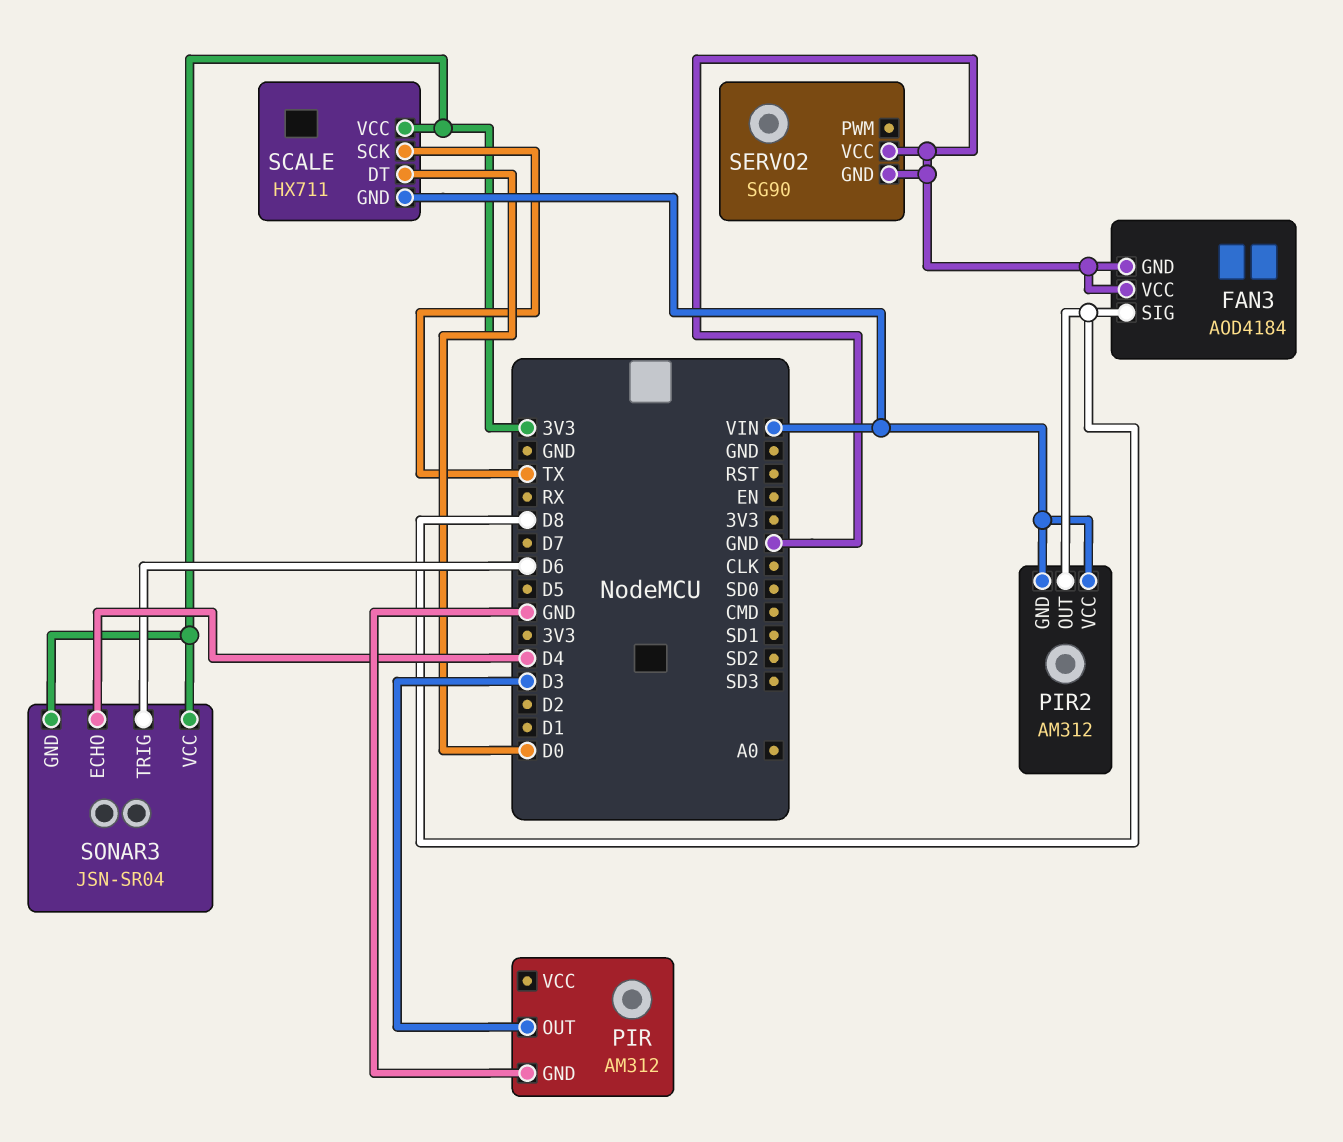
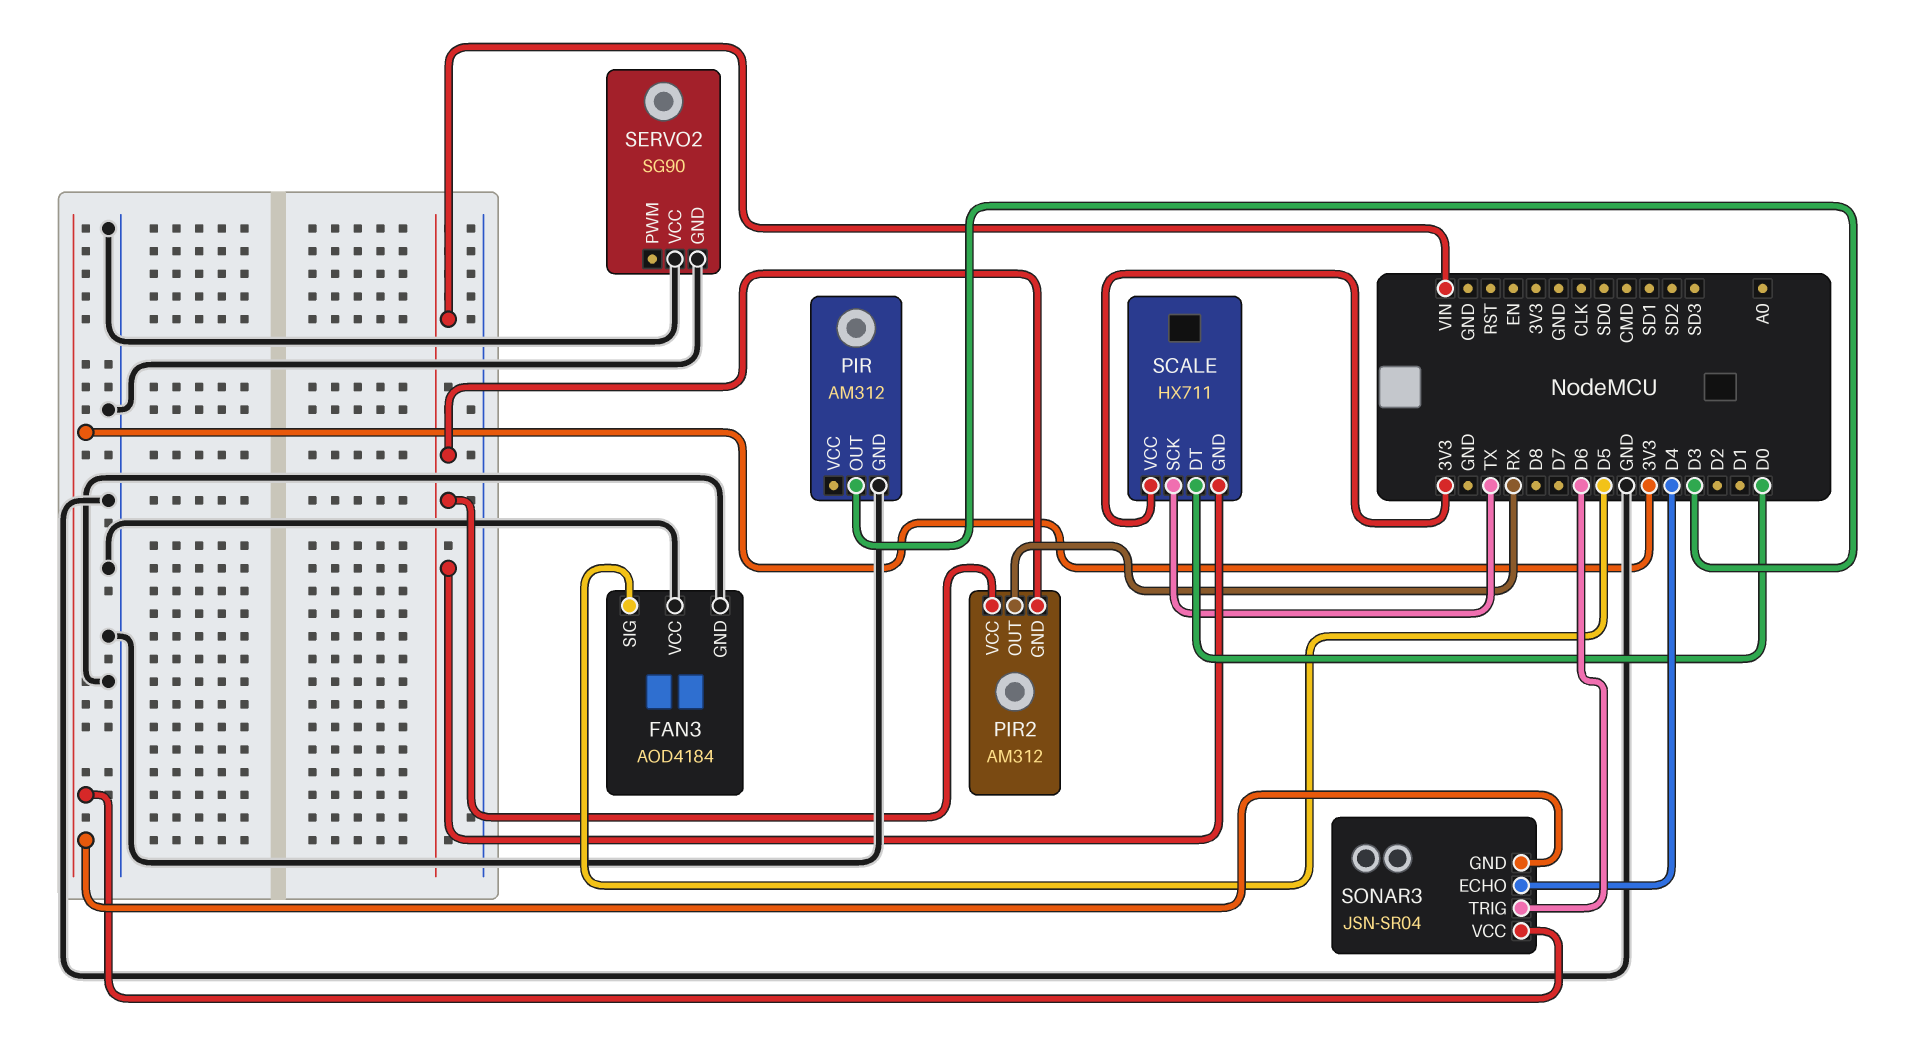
FAN3 pin SIG: D8 -> D5
PIR2 pin OUT: D8 -> RX

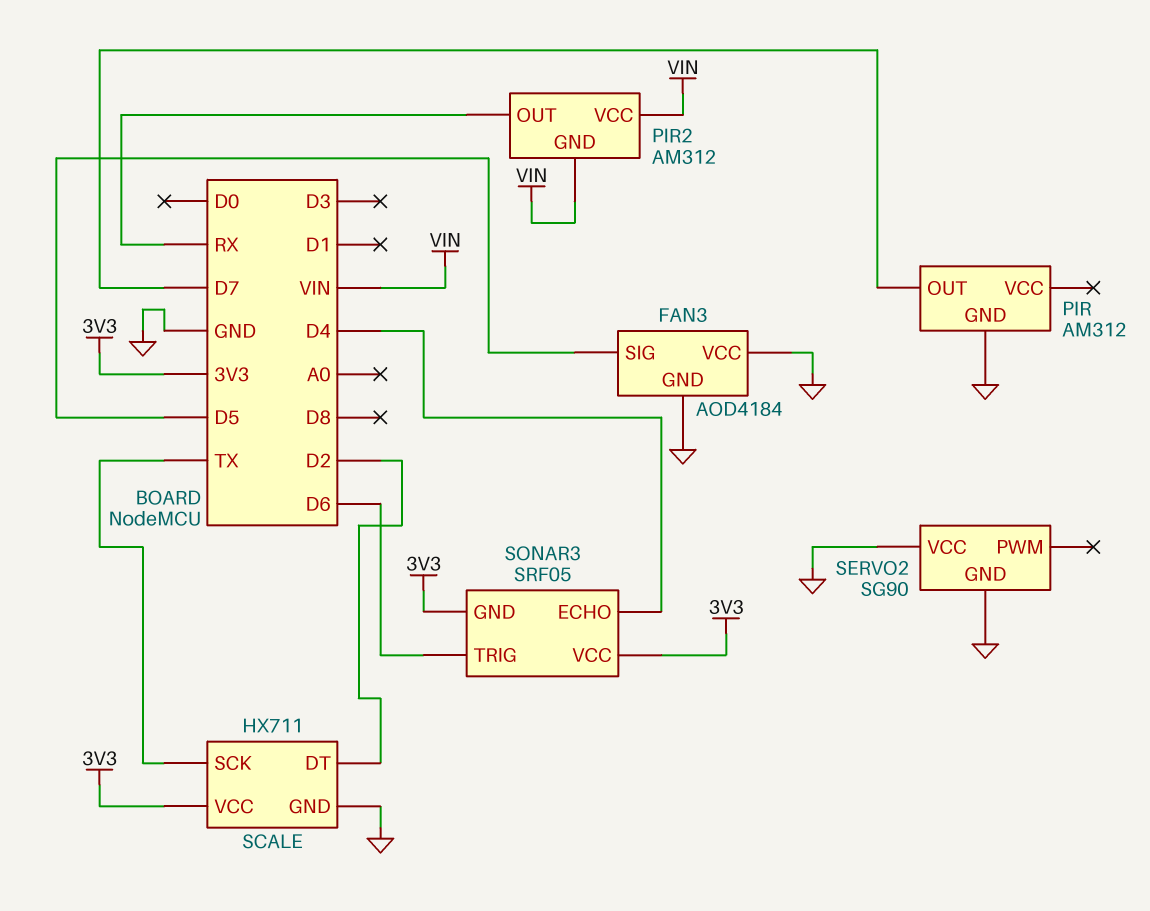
PIR pin OUT: D3 -> D7
SCALE pin DT: D0 -> D2
SCALE pin GND: VIN -> GND
SONAR3: JSN-SR04 -> SRF05

